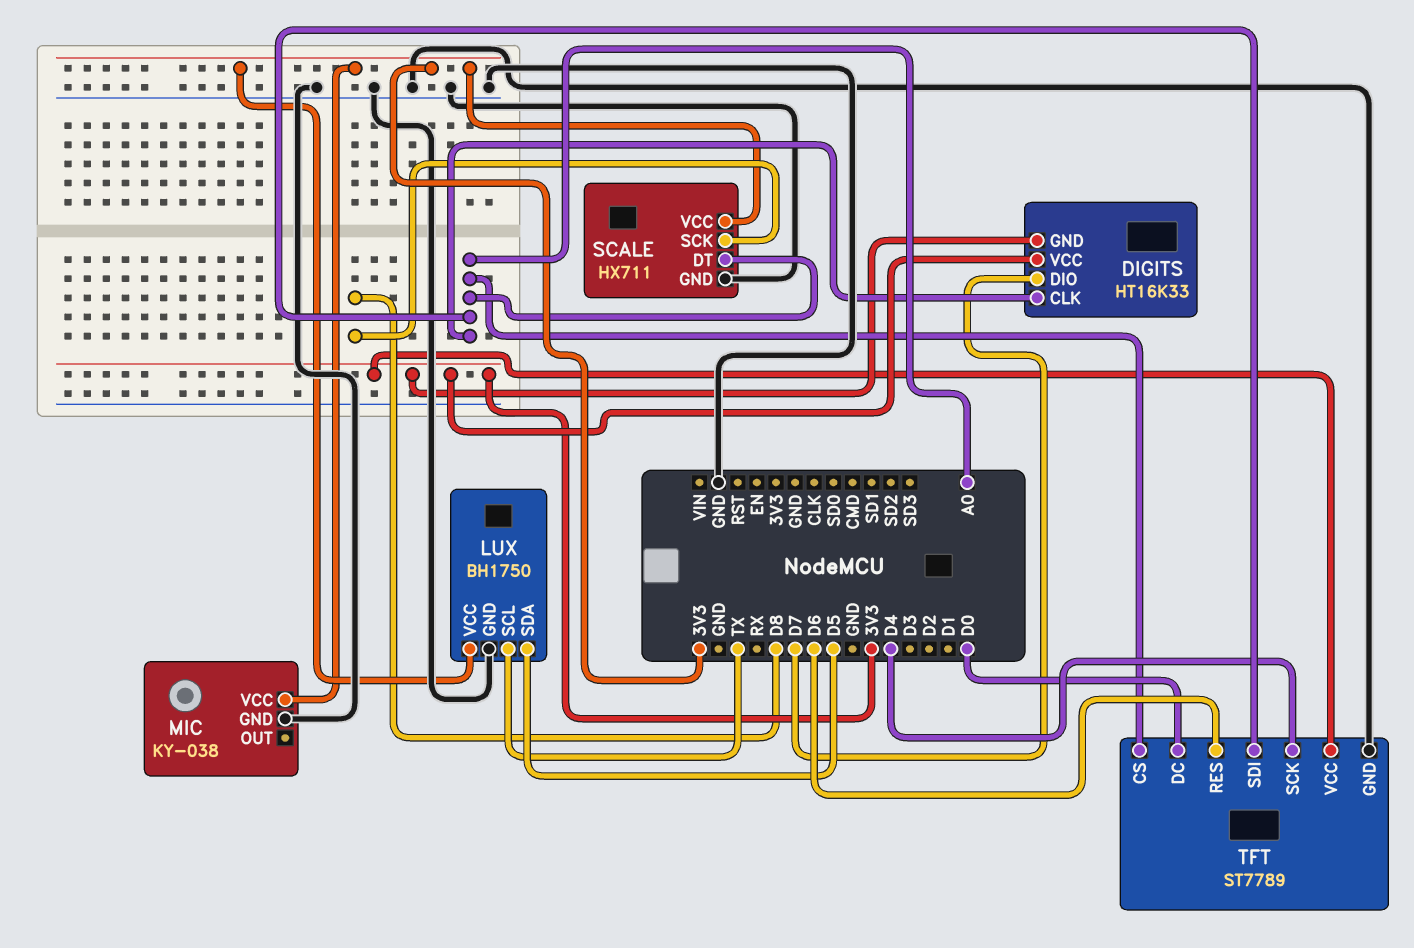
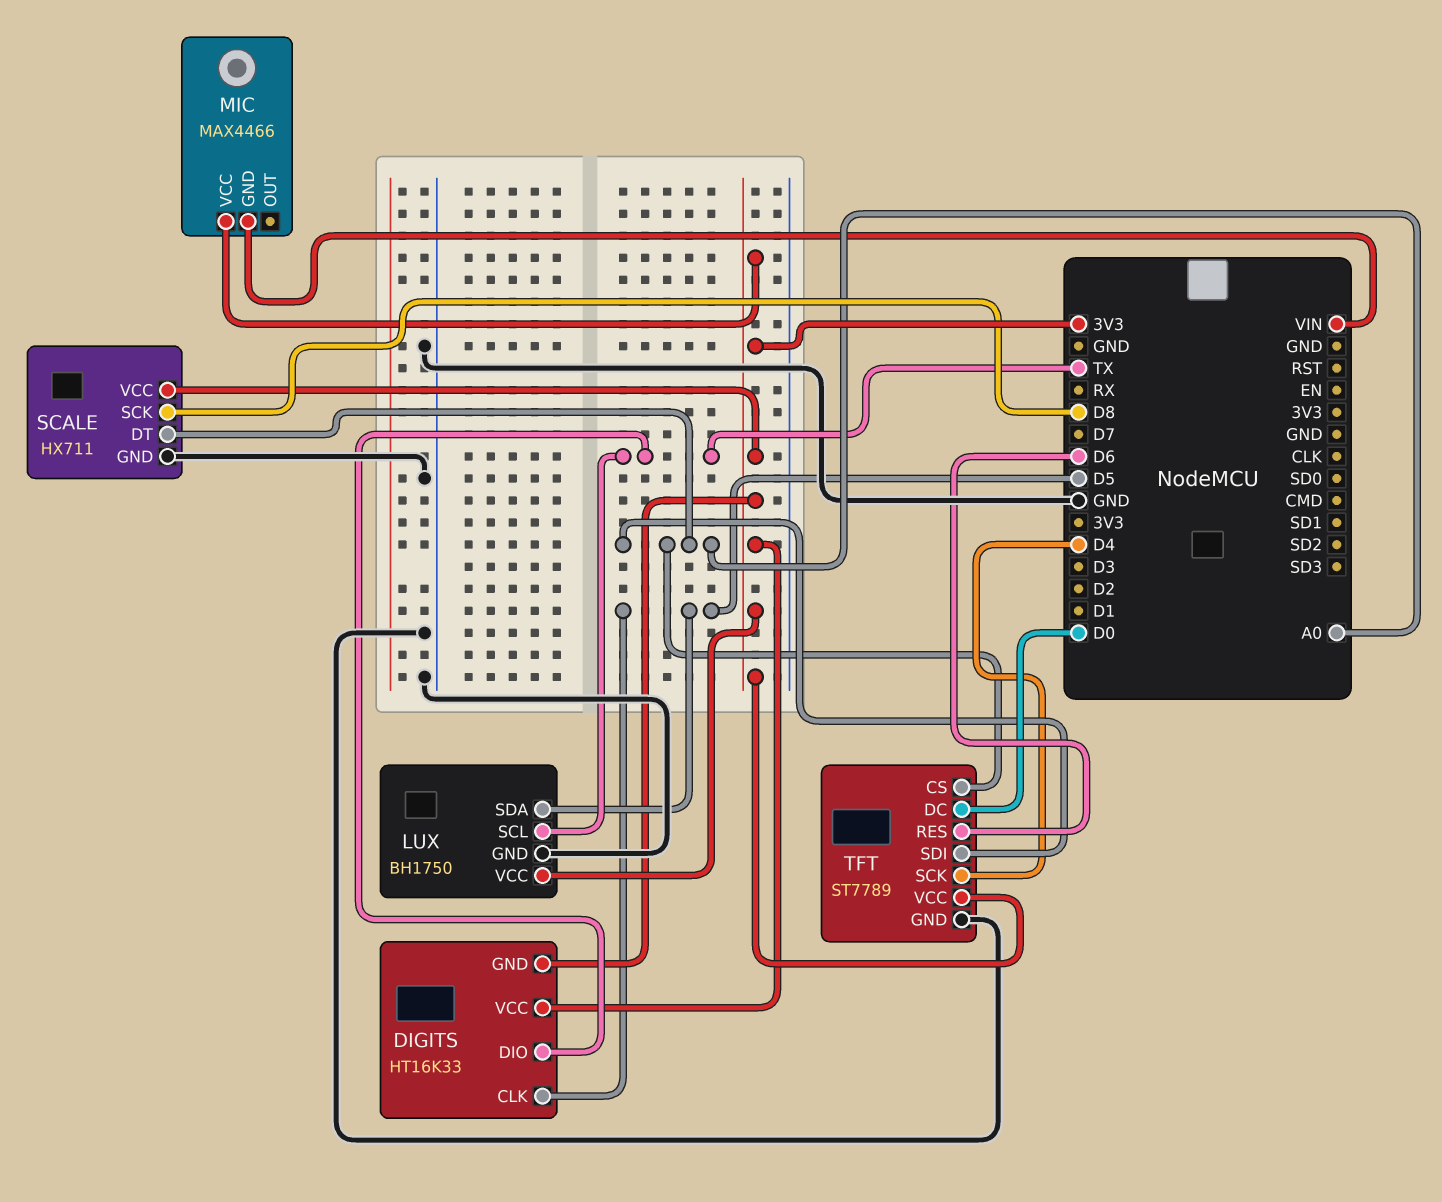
DIGITS pin CLK: A0 -> D5
DIGITS pin DIO: D7 -> TX
MIC: KY-038 -> MAX4466
MIC pin GND: GND -> VIN

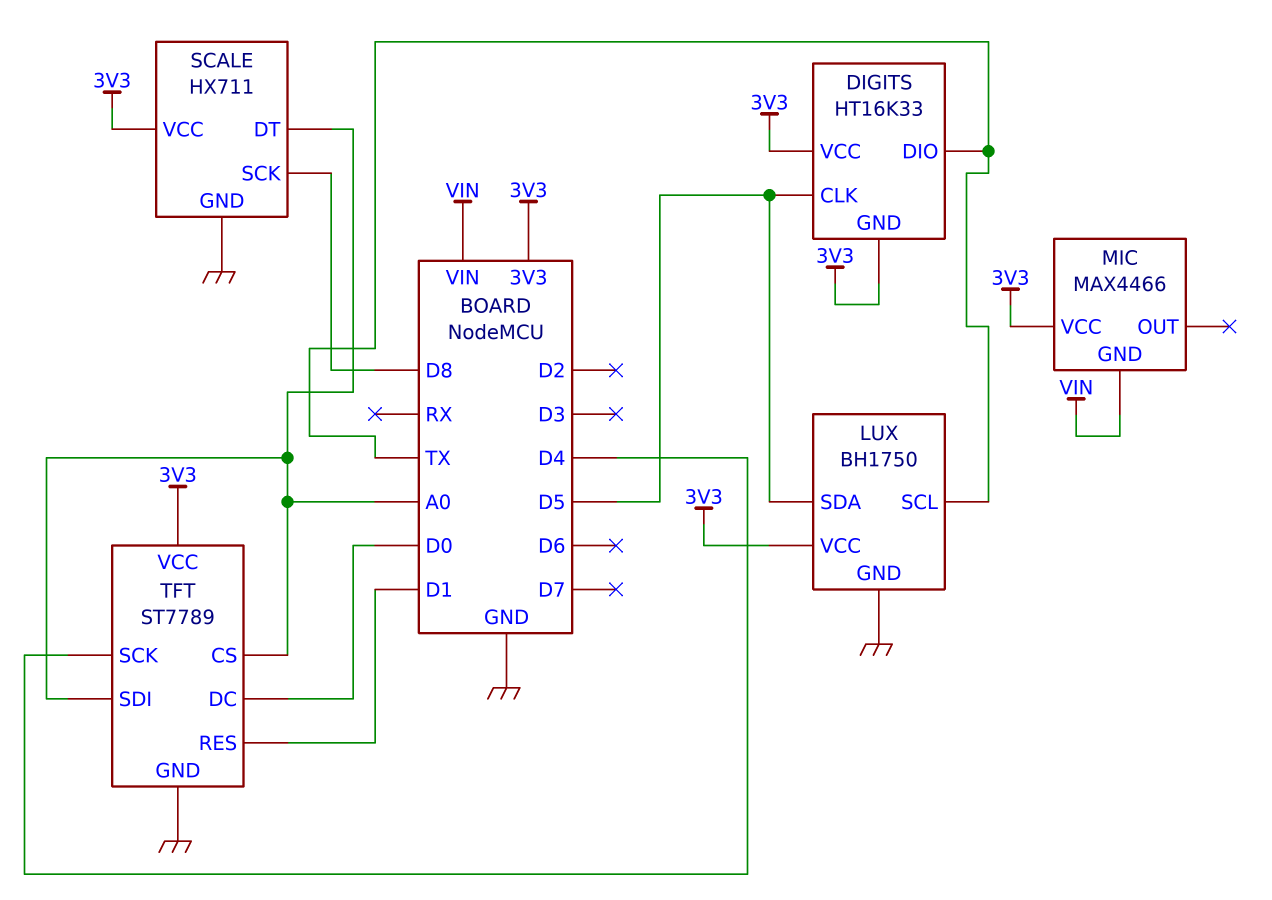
TFT pin RES: D6 -> D1

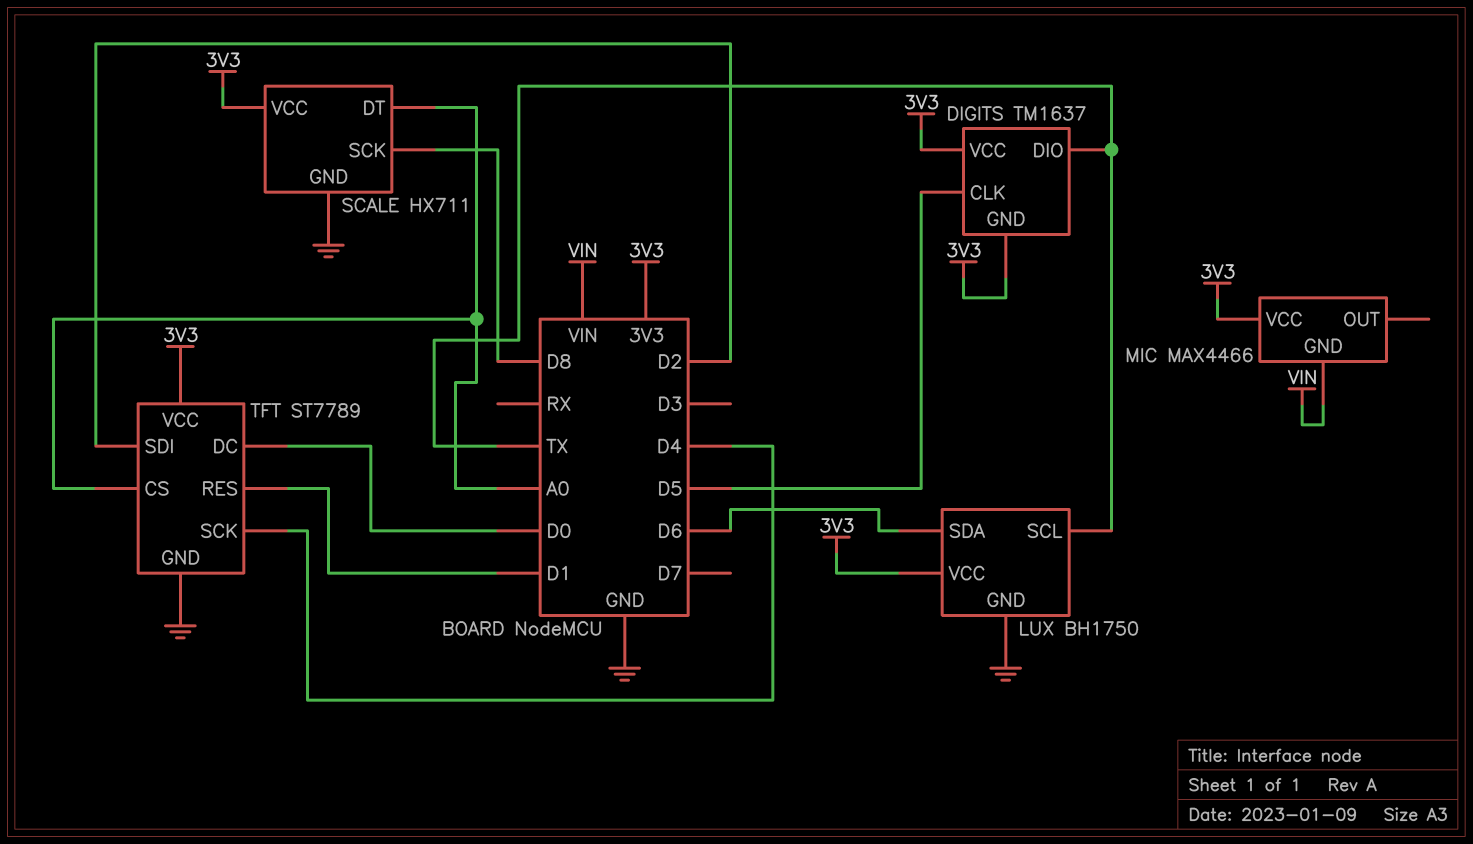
DIGITS: HT16K33 -> TM1637
LUX pin SDA: D5 -> D6
TFT pin SDI: A0 -> D2

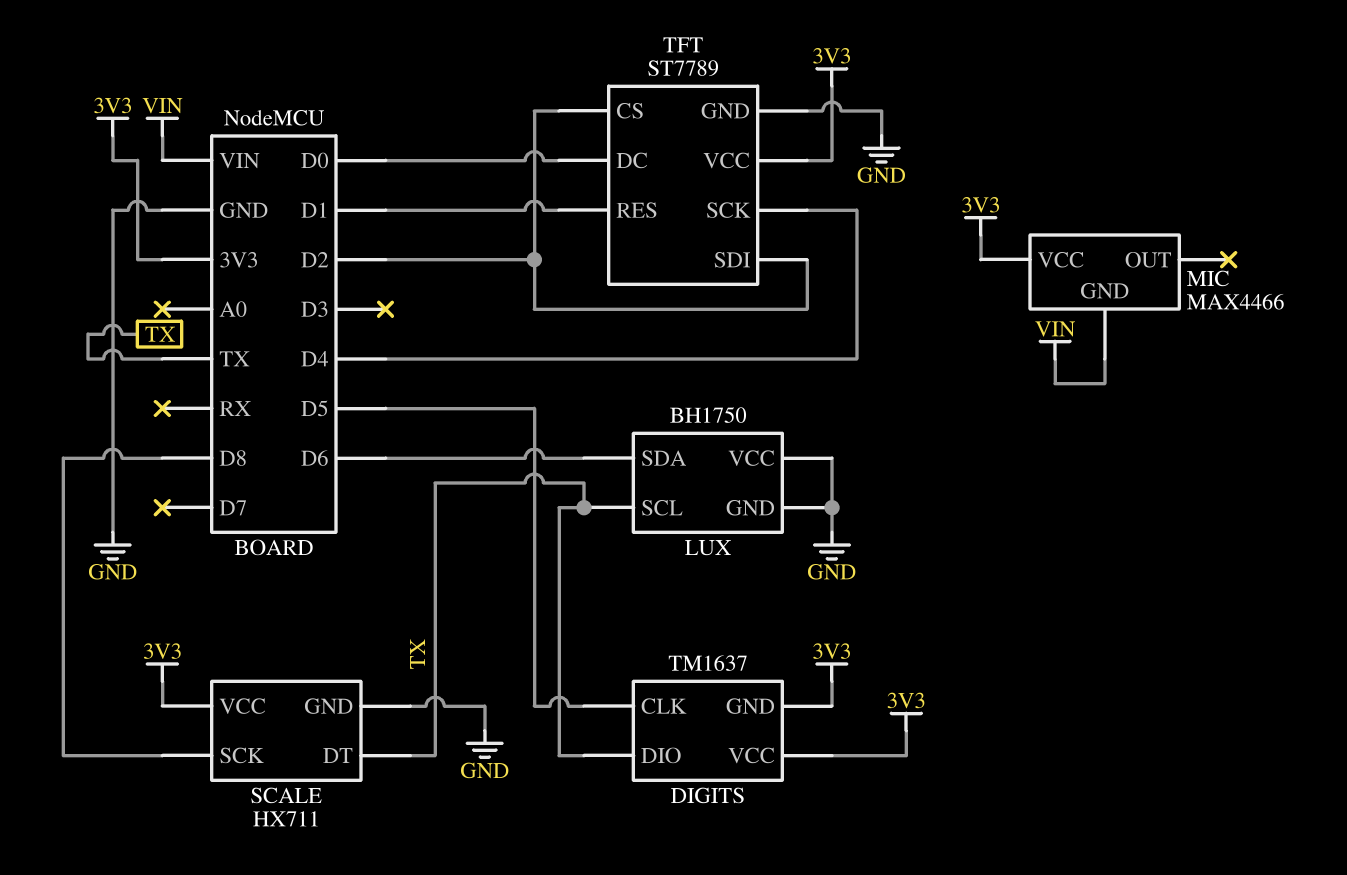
LUX pin VCC: 3V3 -> GND
SCALE pin DT: A0 -> TX
TFT pin CS: A0 -> D2

